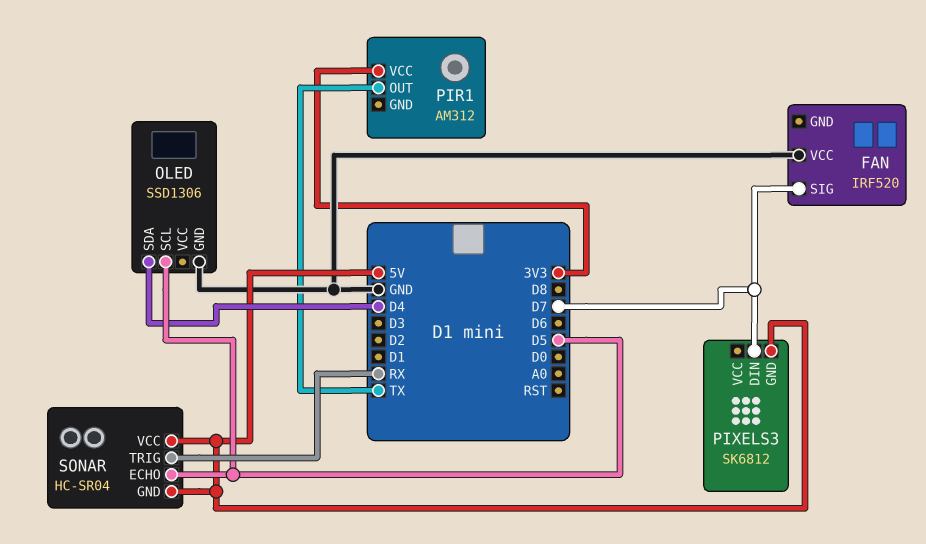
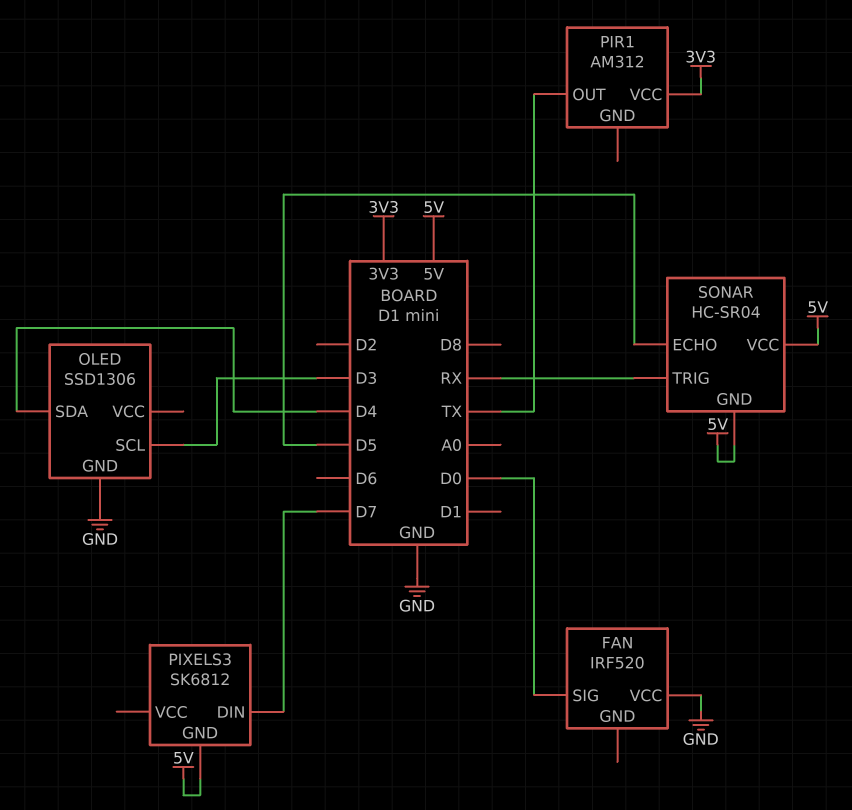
FAN pin SIG: D7 -> D0
OLED pin SCL: D5 -> D3

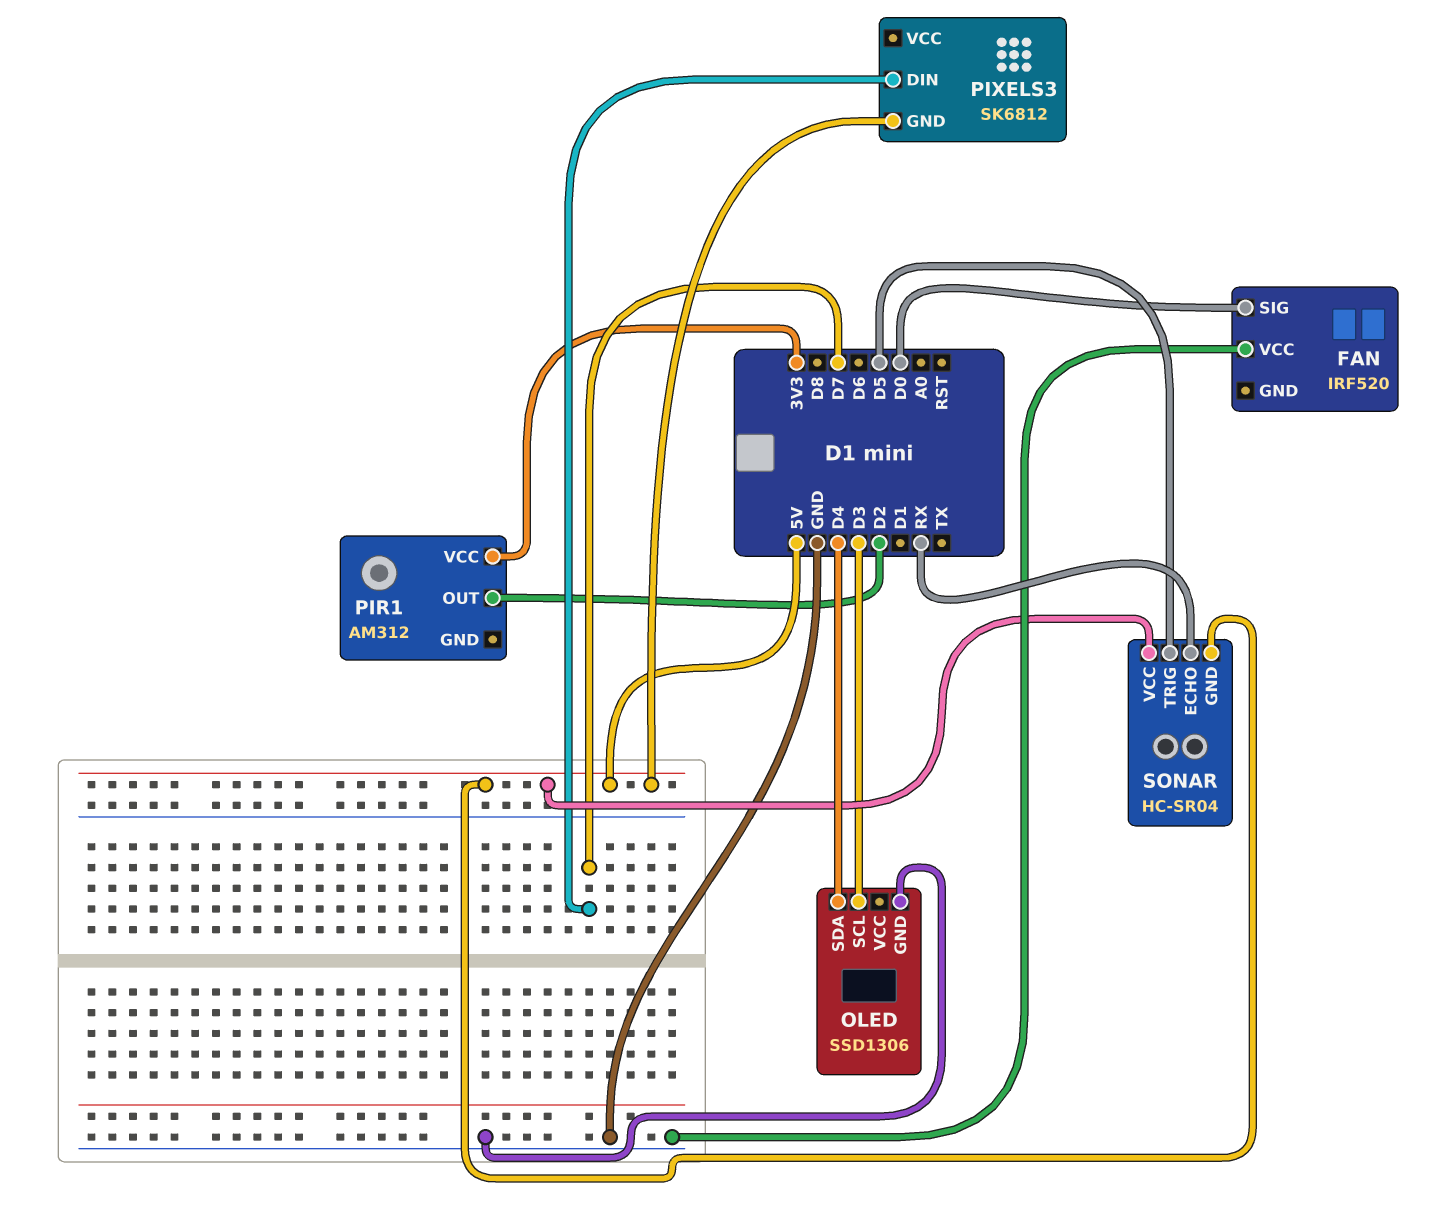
PIR1 pin OUT: TX -> D2
SONAR pin ECHO: D5 -> RX
SONAR pin TRIG: RX -> D5

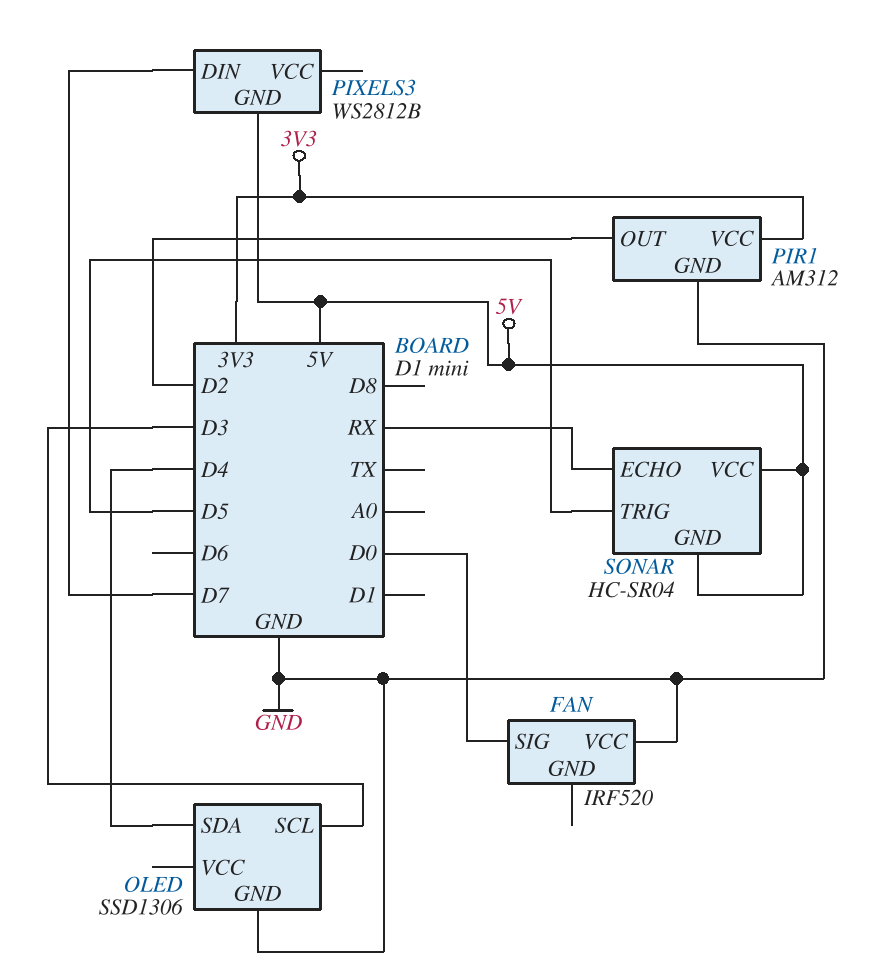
PIR1 pin GND: none -> GND
PIXELS3: SK6812 -> WS2812B

